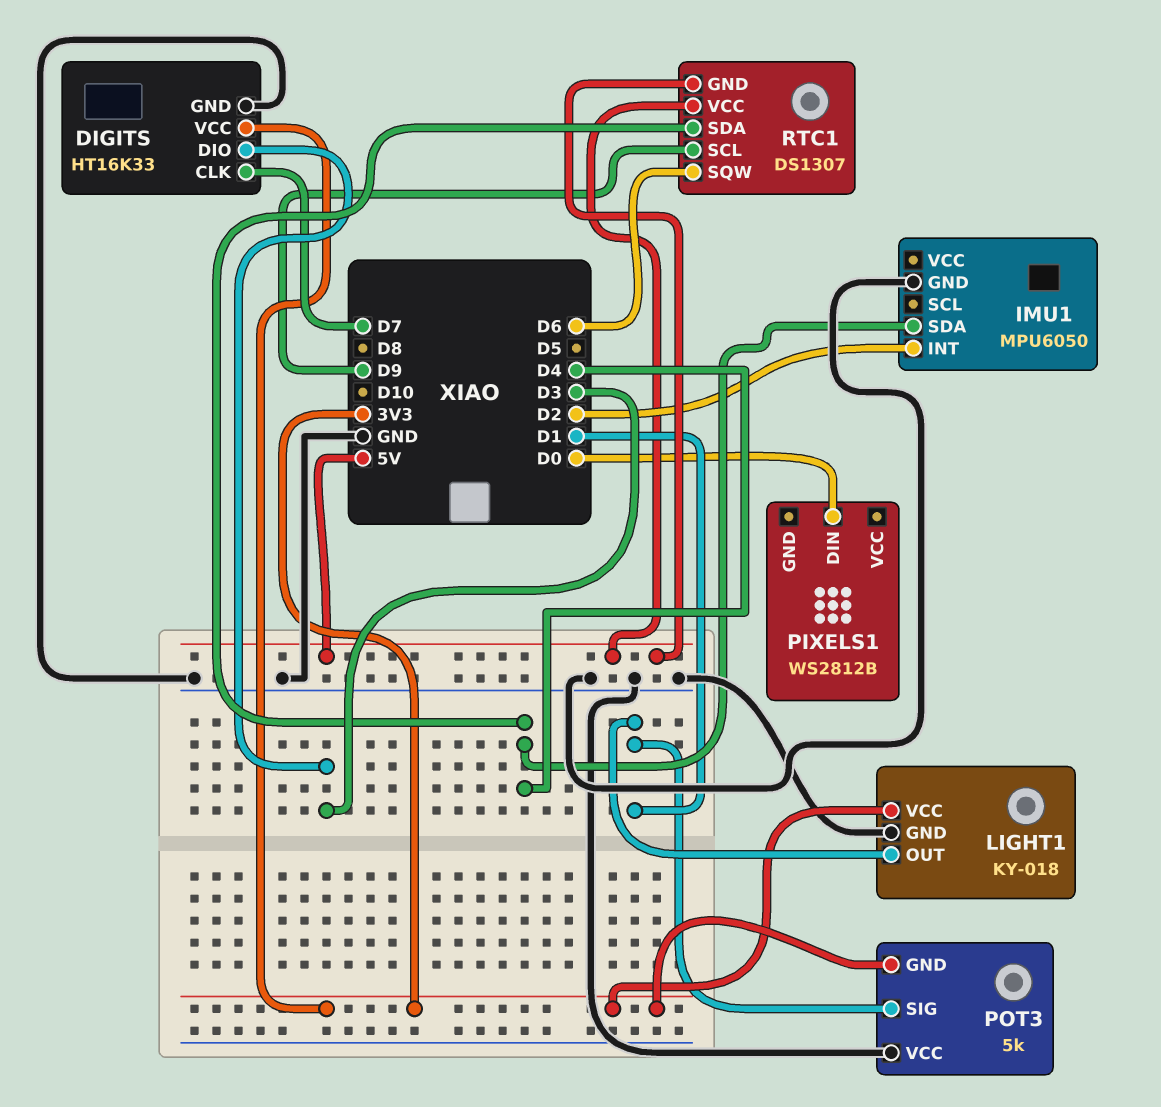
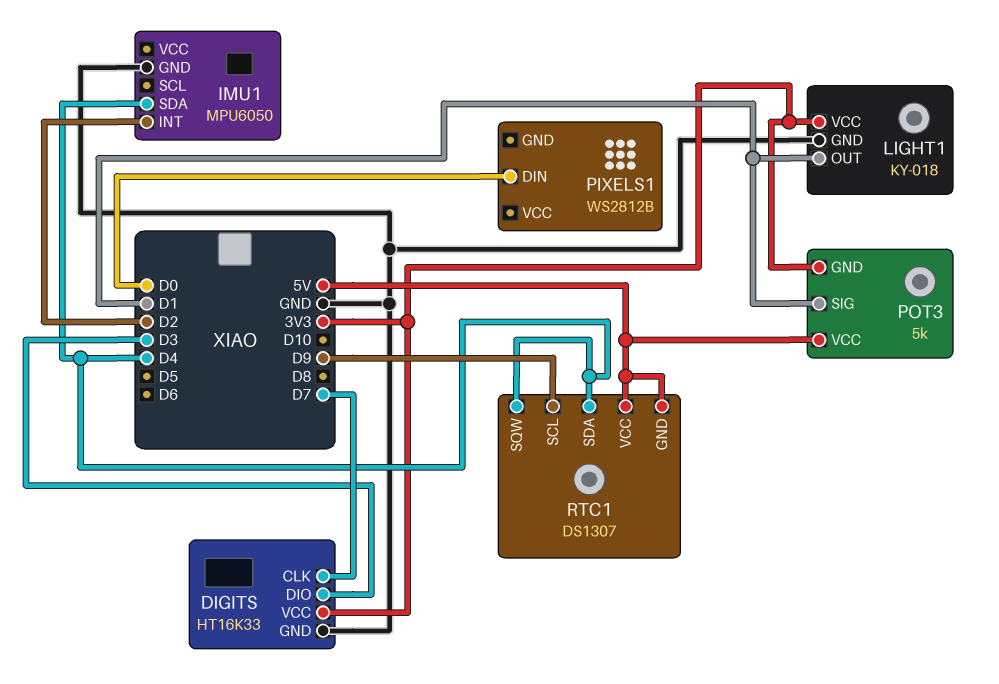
POT3 pin VCC: GND -> 5V
RTC1 pin SQW: D6 -> D4

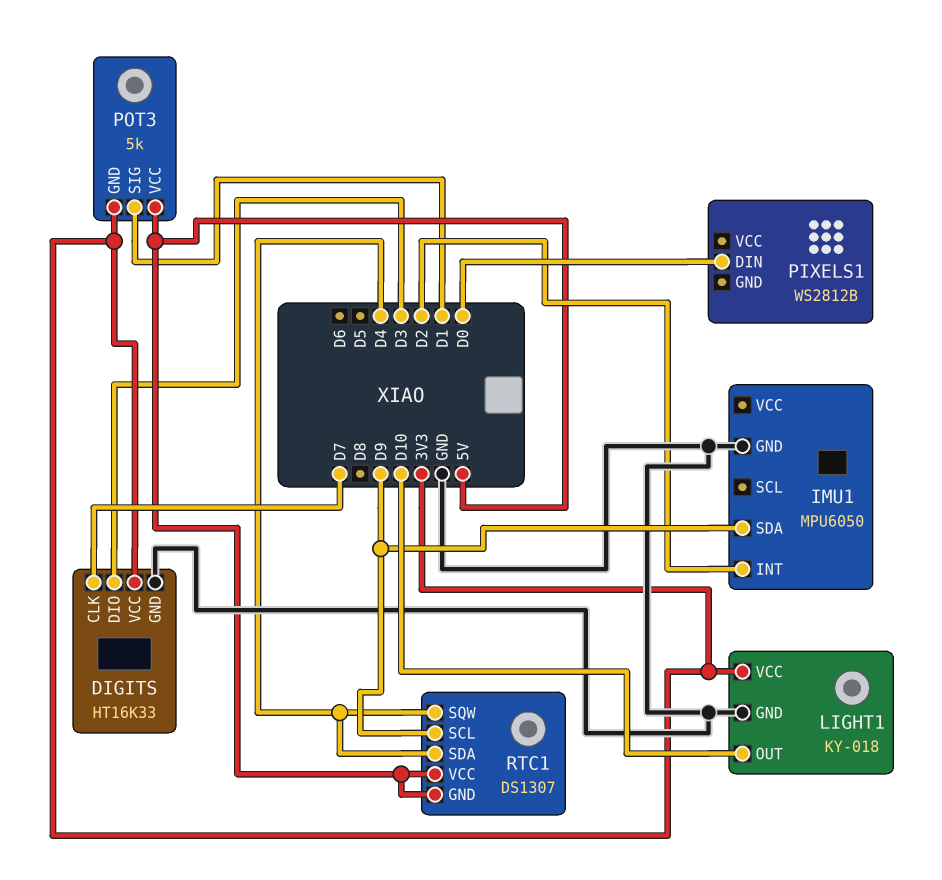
IMU1 pin SDA: D4 -> D9
LIGHT1 pin OUT: D1 -> D10

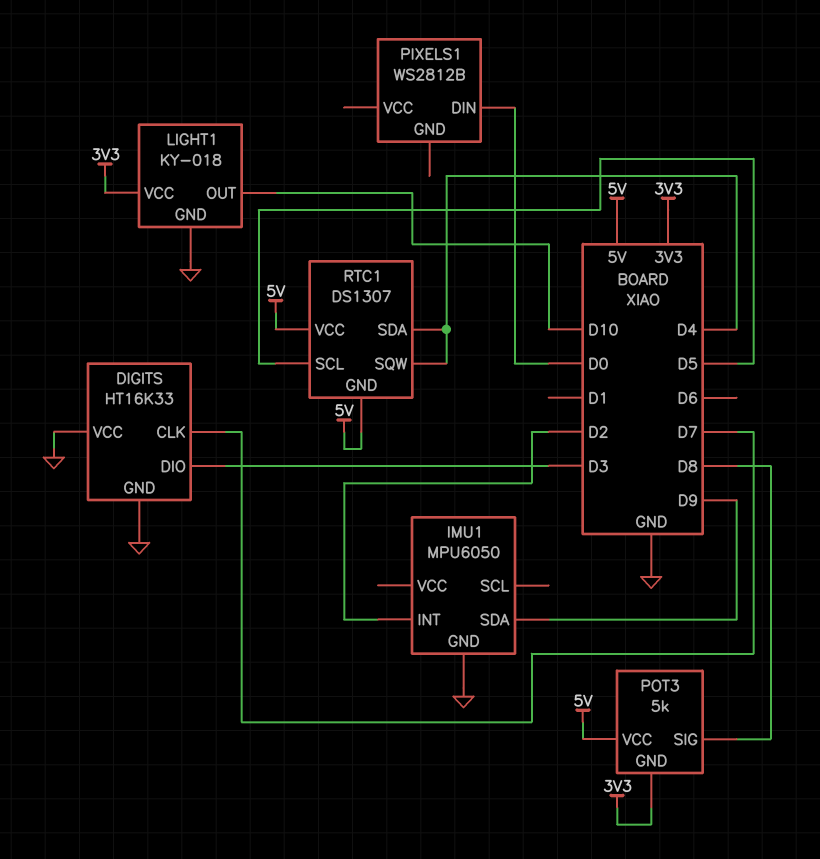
DIGITS pin VCC: 3V3 -> GND
POT3 pin SIG: D1 -> D8
RTC1 pin SCL: D9 -> D5

